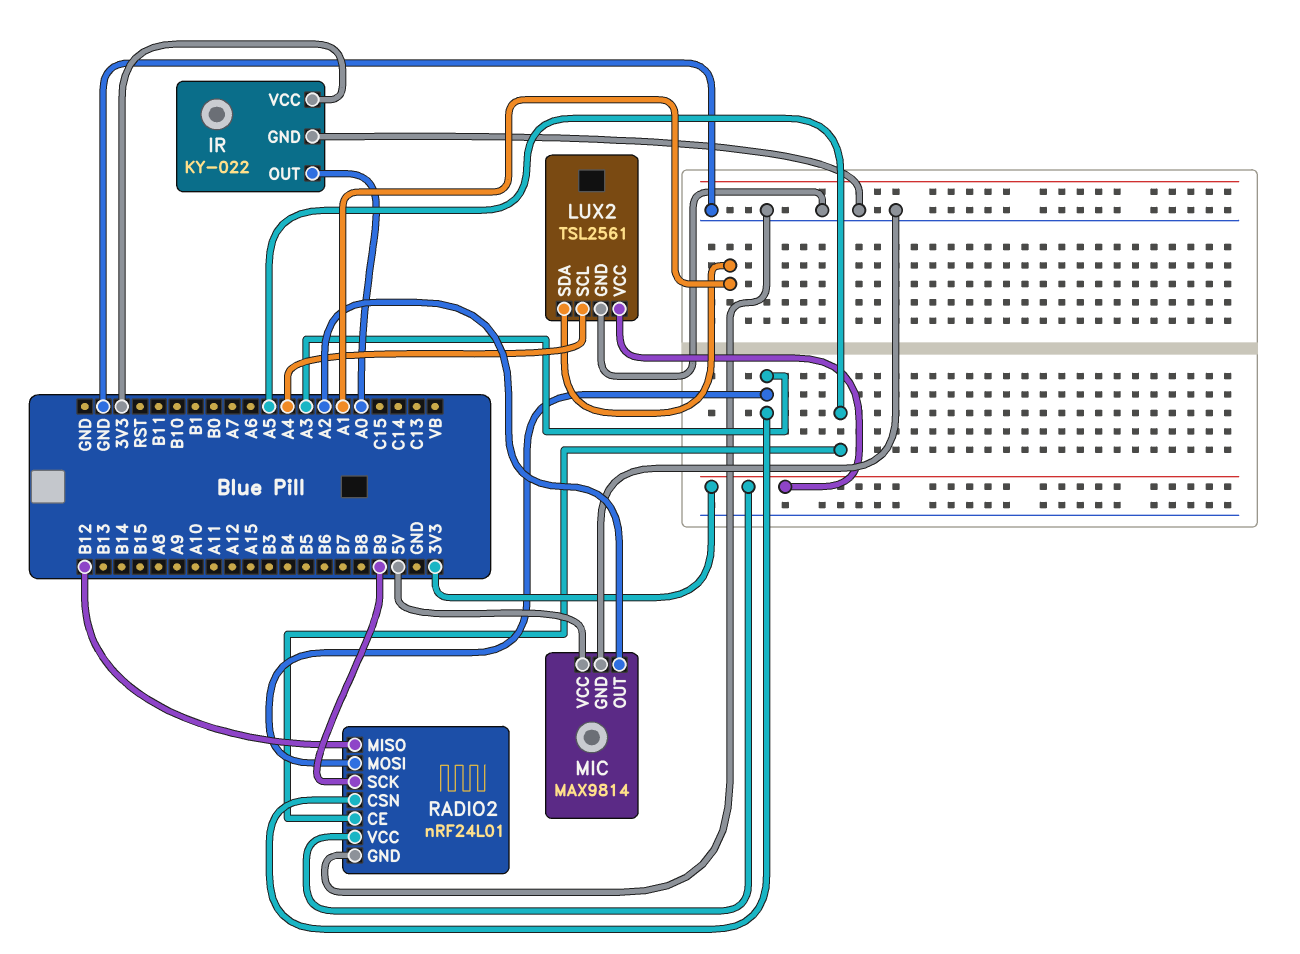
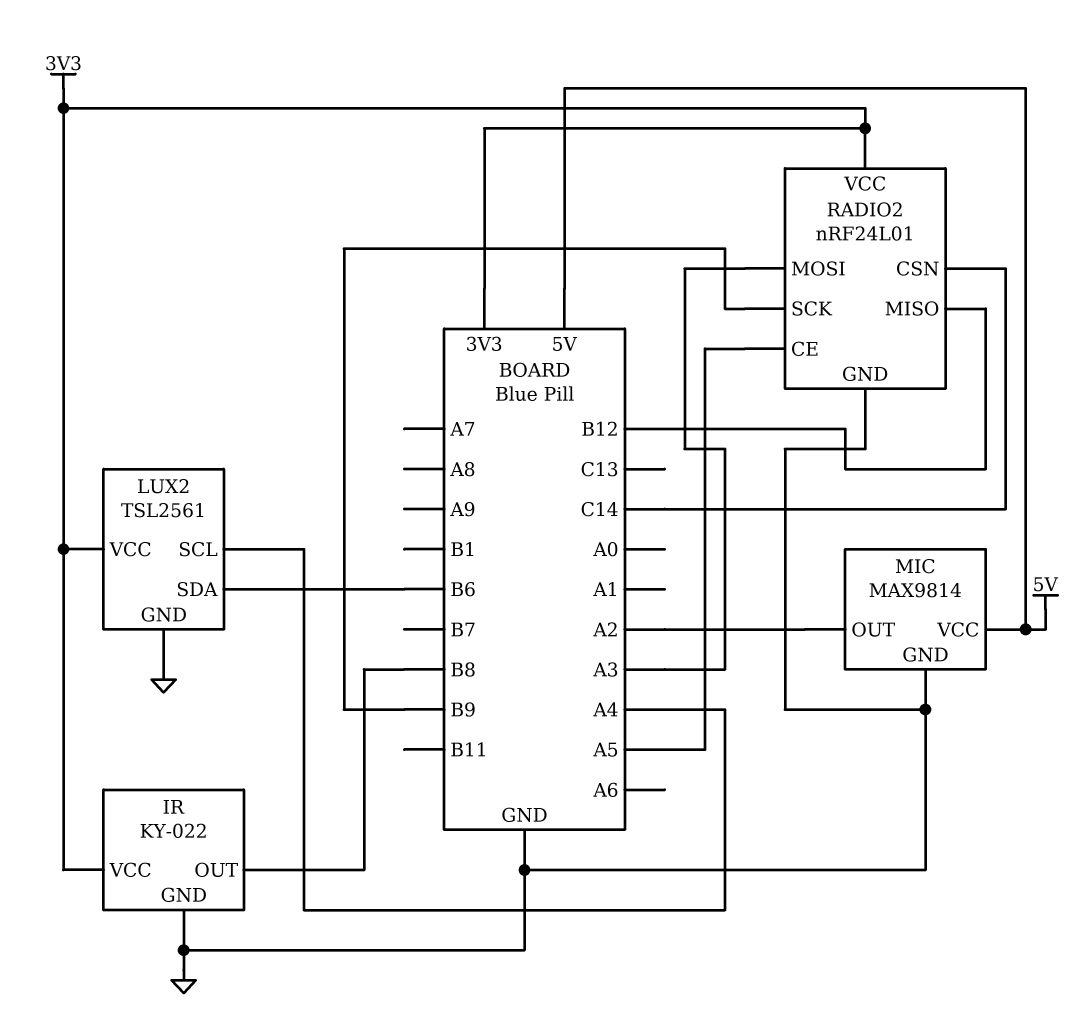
IR pin OUT: A0 -> B8
LUX2 pin SDA: A1 -> B6
RADIO2 pin CSN: A3 -> C14

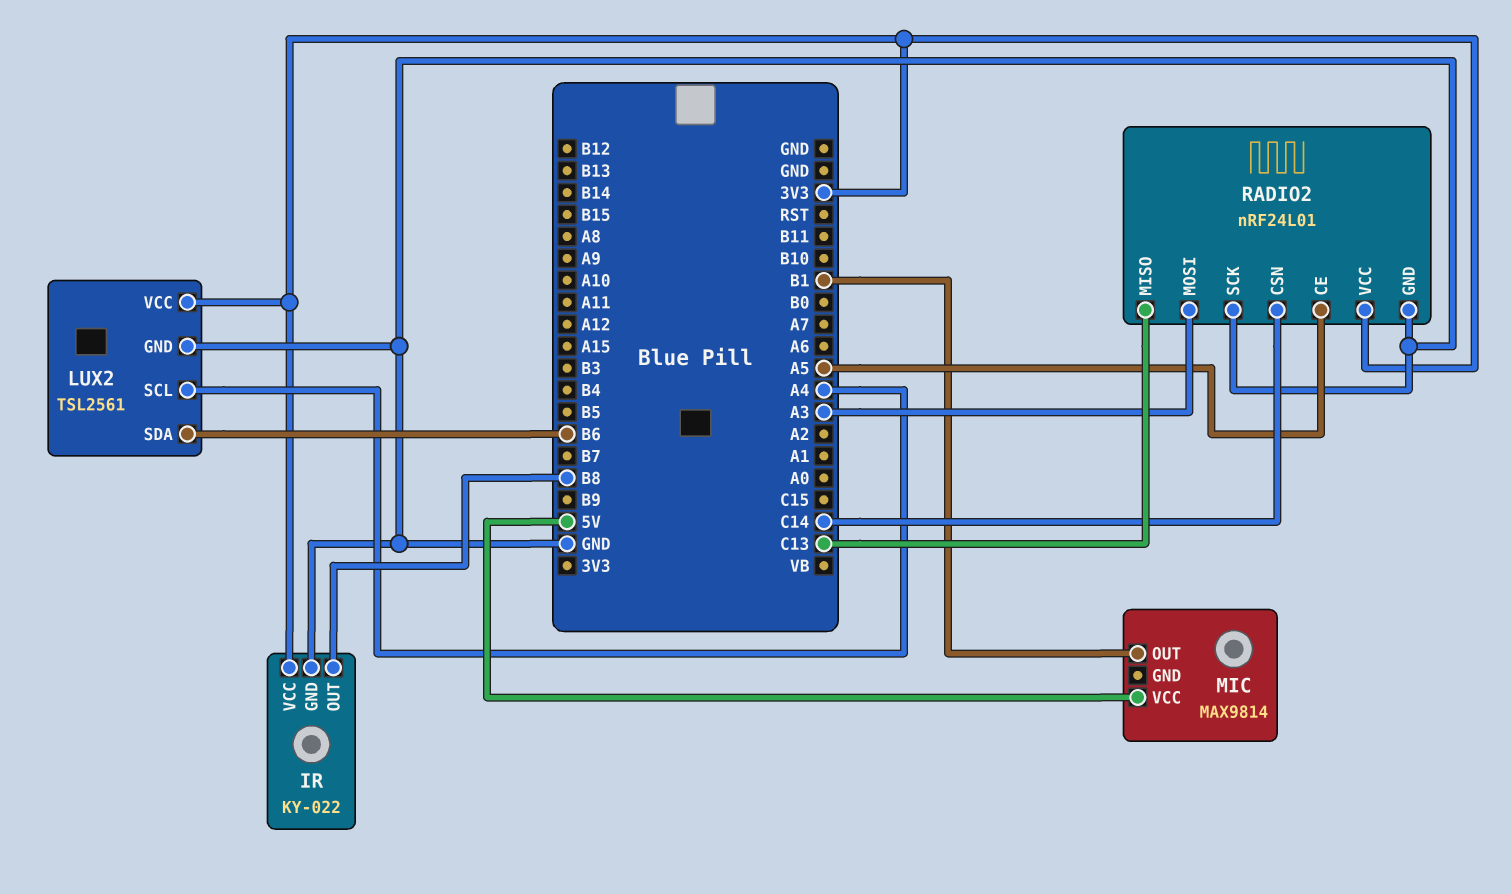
MIC pin GND: GND -> none
MIC pin OUT: A2 -> B1
RADIO2 pin MISO: B12 -> C13
RADIO2 pin SCK: B9 -> GND

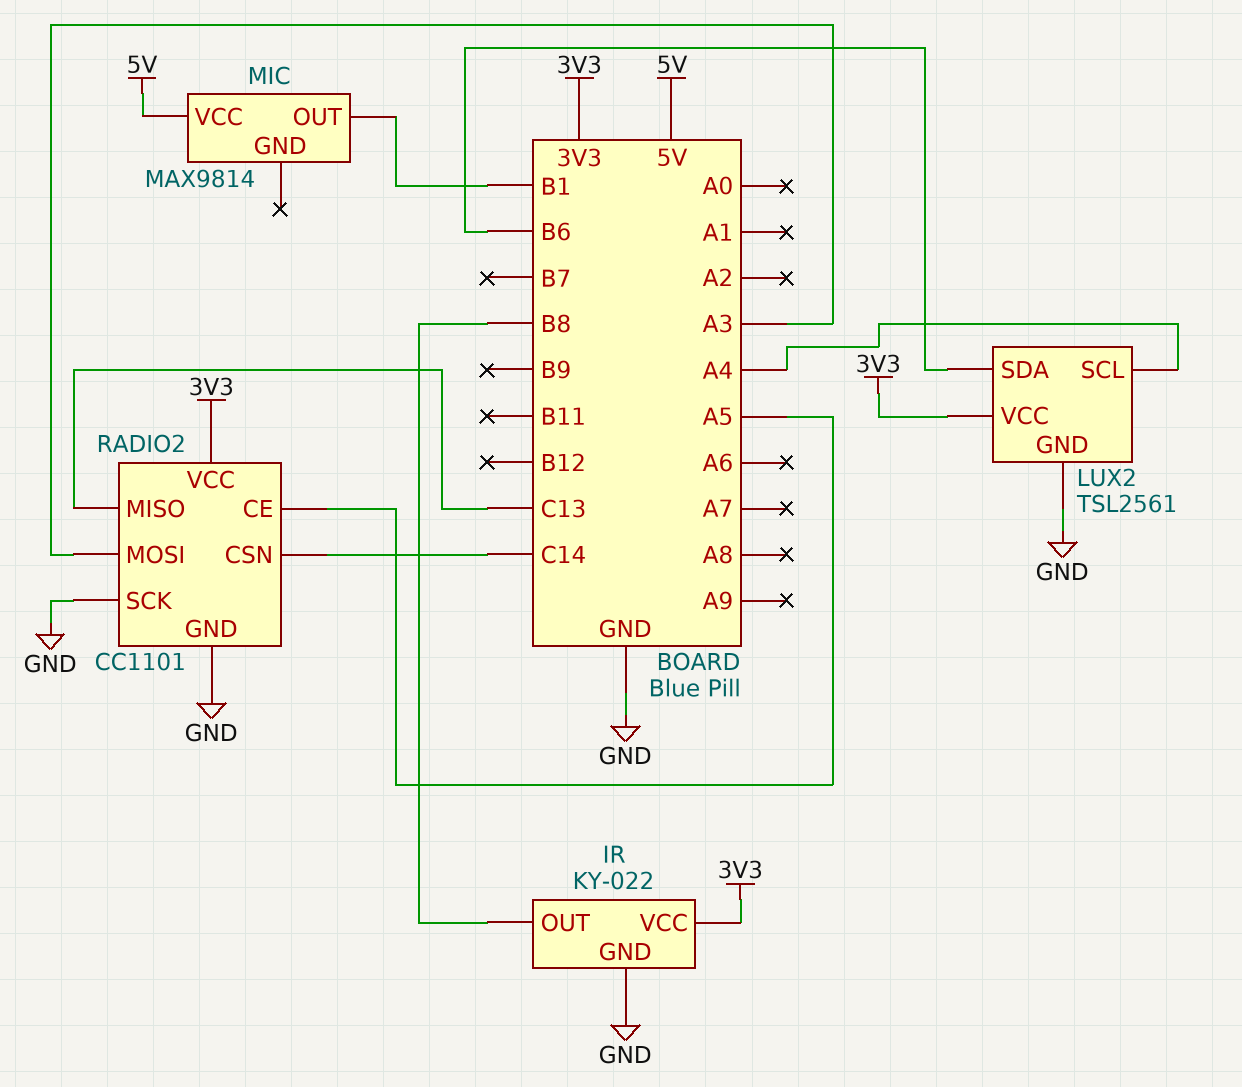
RADIO2: nRF24L01 -> CC1101

